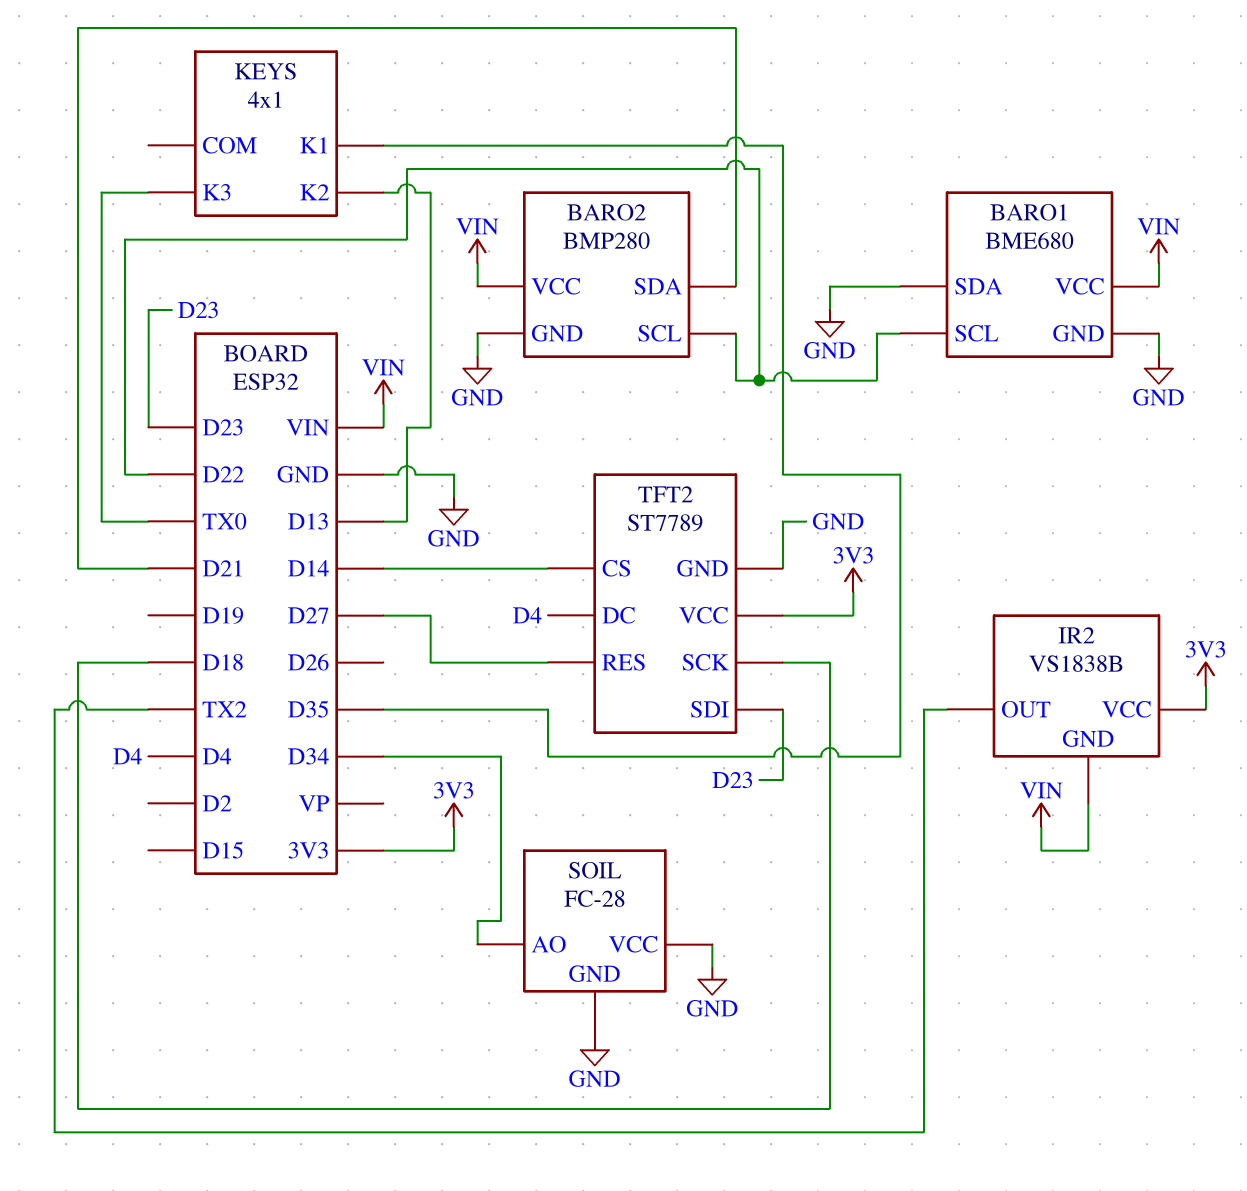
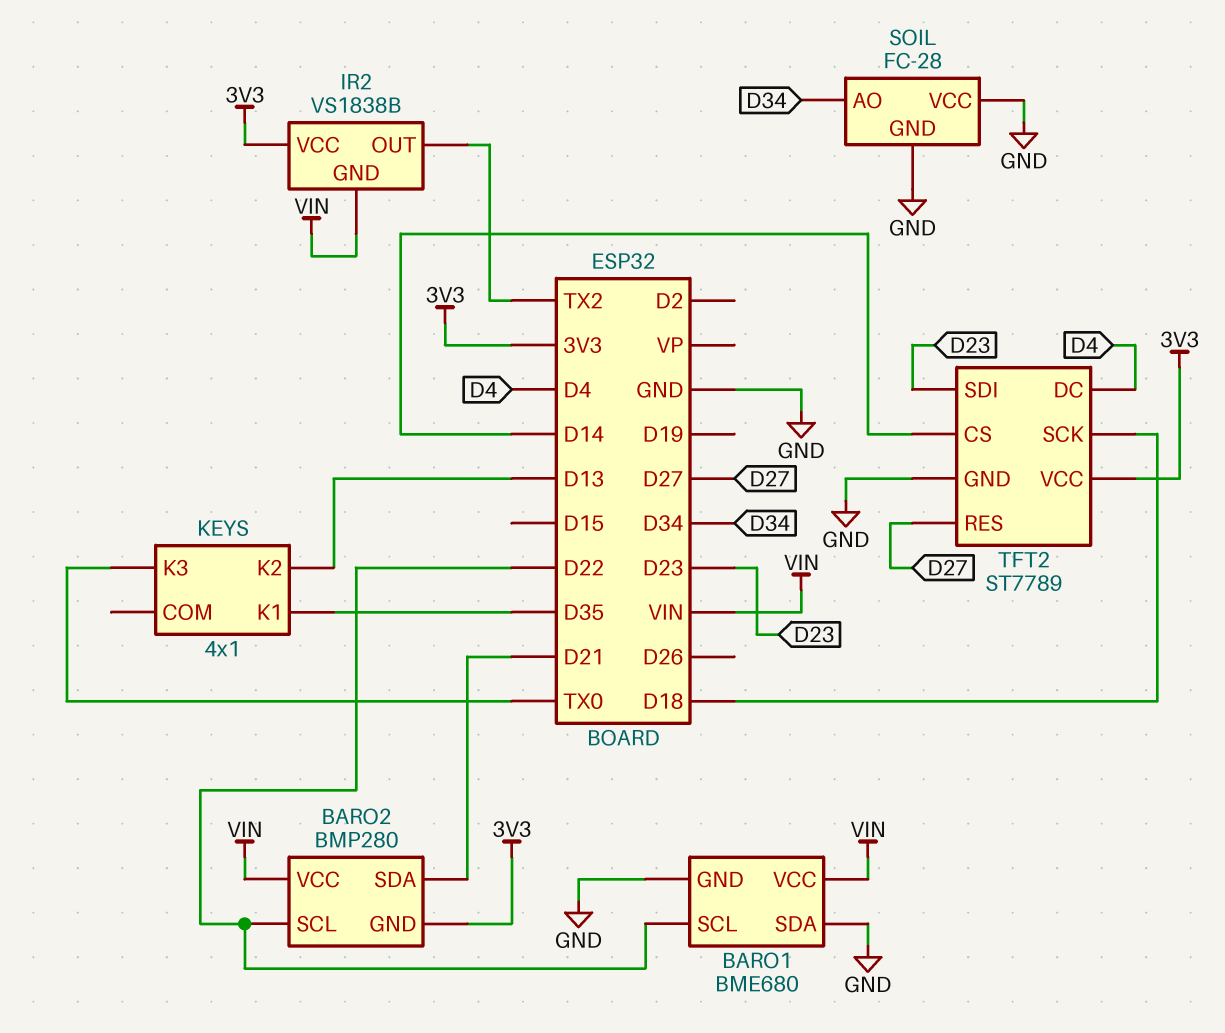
BARO2 pin GND: GND -> 3V3

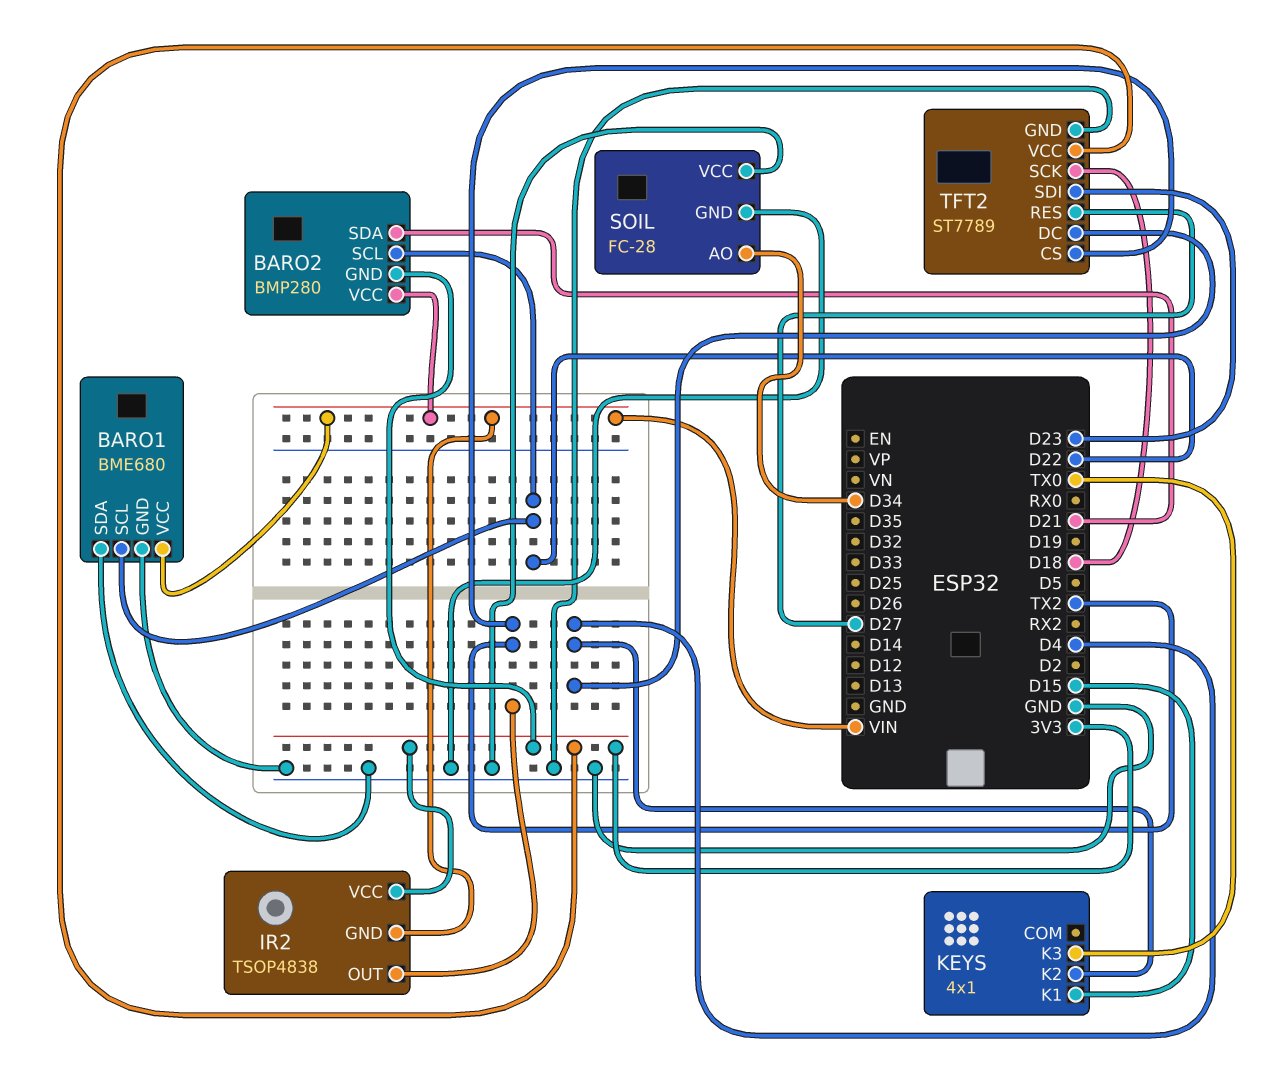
IR2: VS1838B -> TSOP4838
KEYS pin K1: D35 -> D15
KEYS pin K2: D13 -> D4
TFT2 pin CS: D14 -> TX2

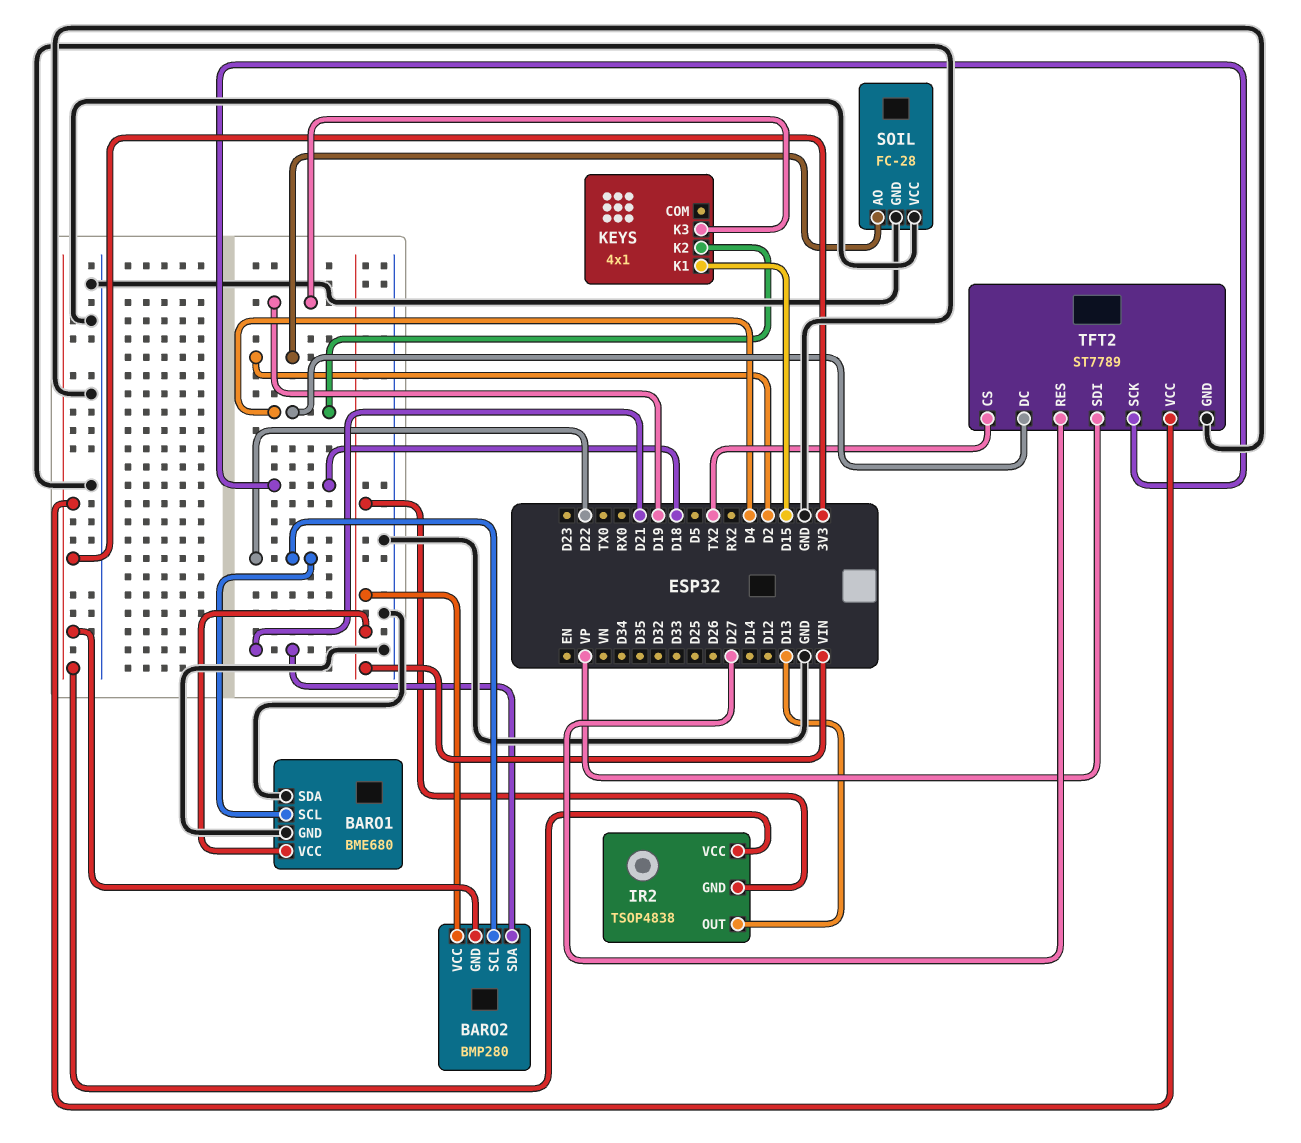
IR2 pin OUT: TX2 -> D13
KEYS pin K3: TX0 -> D19
SOIL pin AO: D34 -> D2
TFT2 pin SDI: D23 -> VP

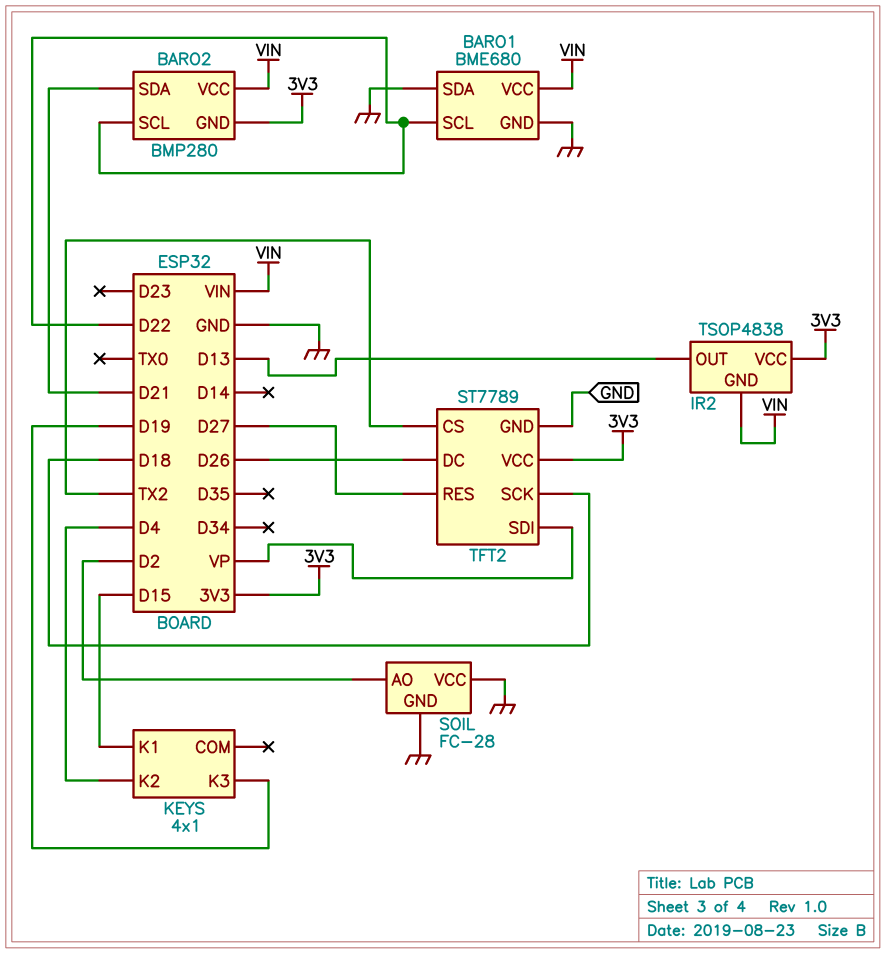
TFT2 pin DC: D4 -> D26

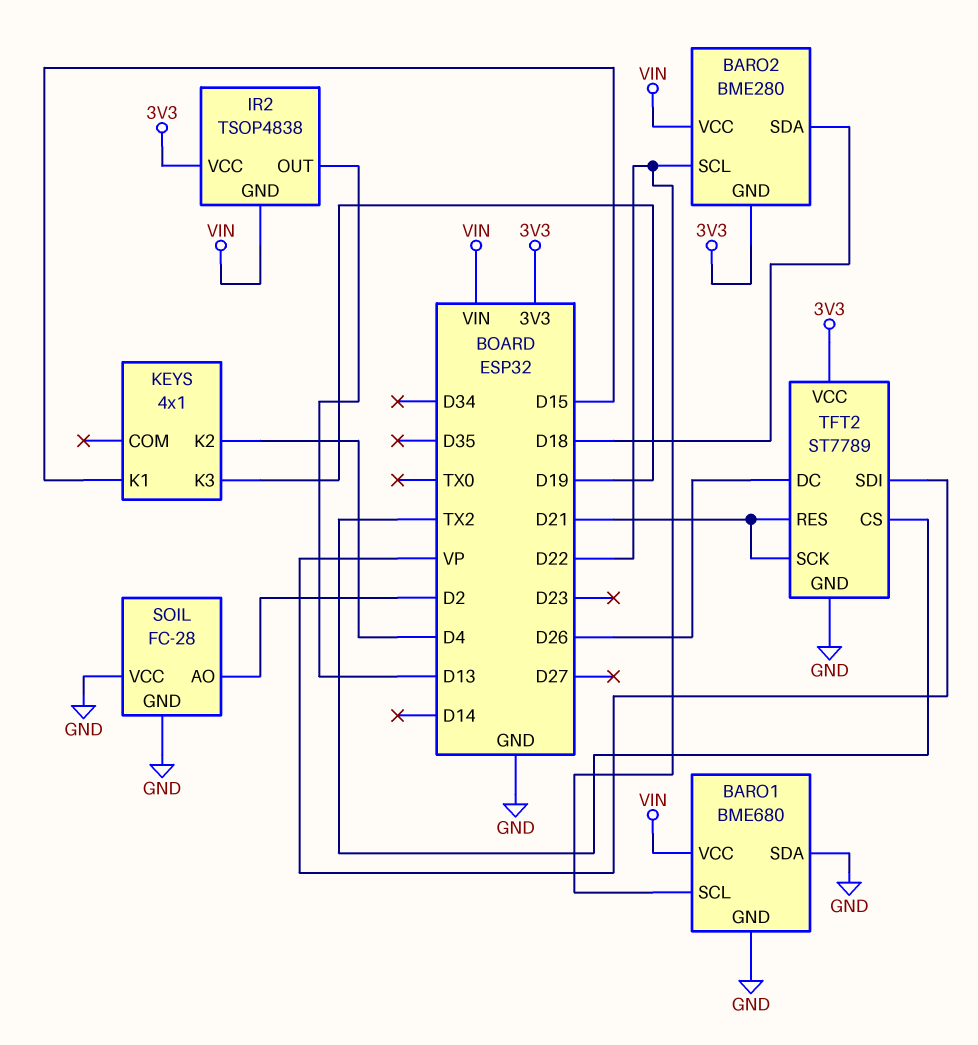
BARO2: BMP280 -> BME280
BARO2 pin SDA: D21 -> D18
TFT2 pin RES: D27 -> D21
TFT2 pin SCK: D18 -> D21

